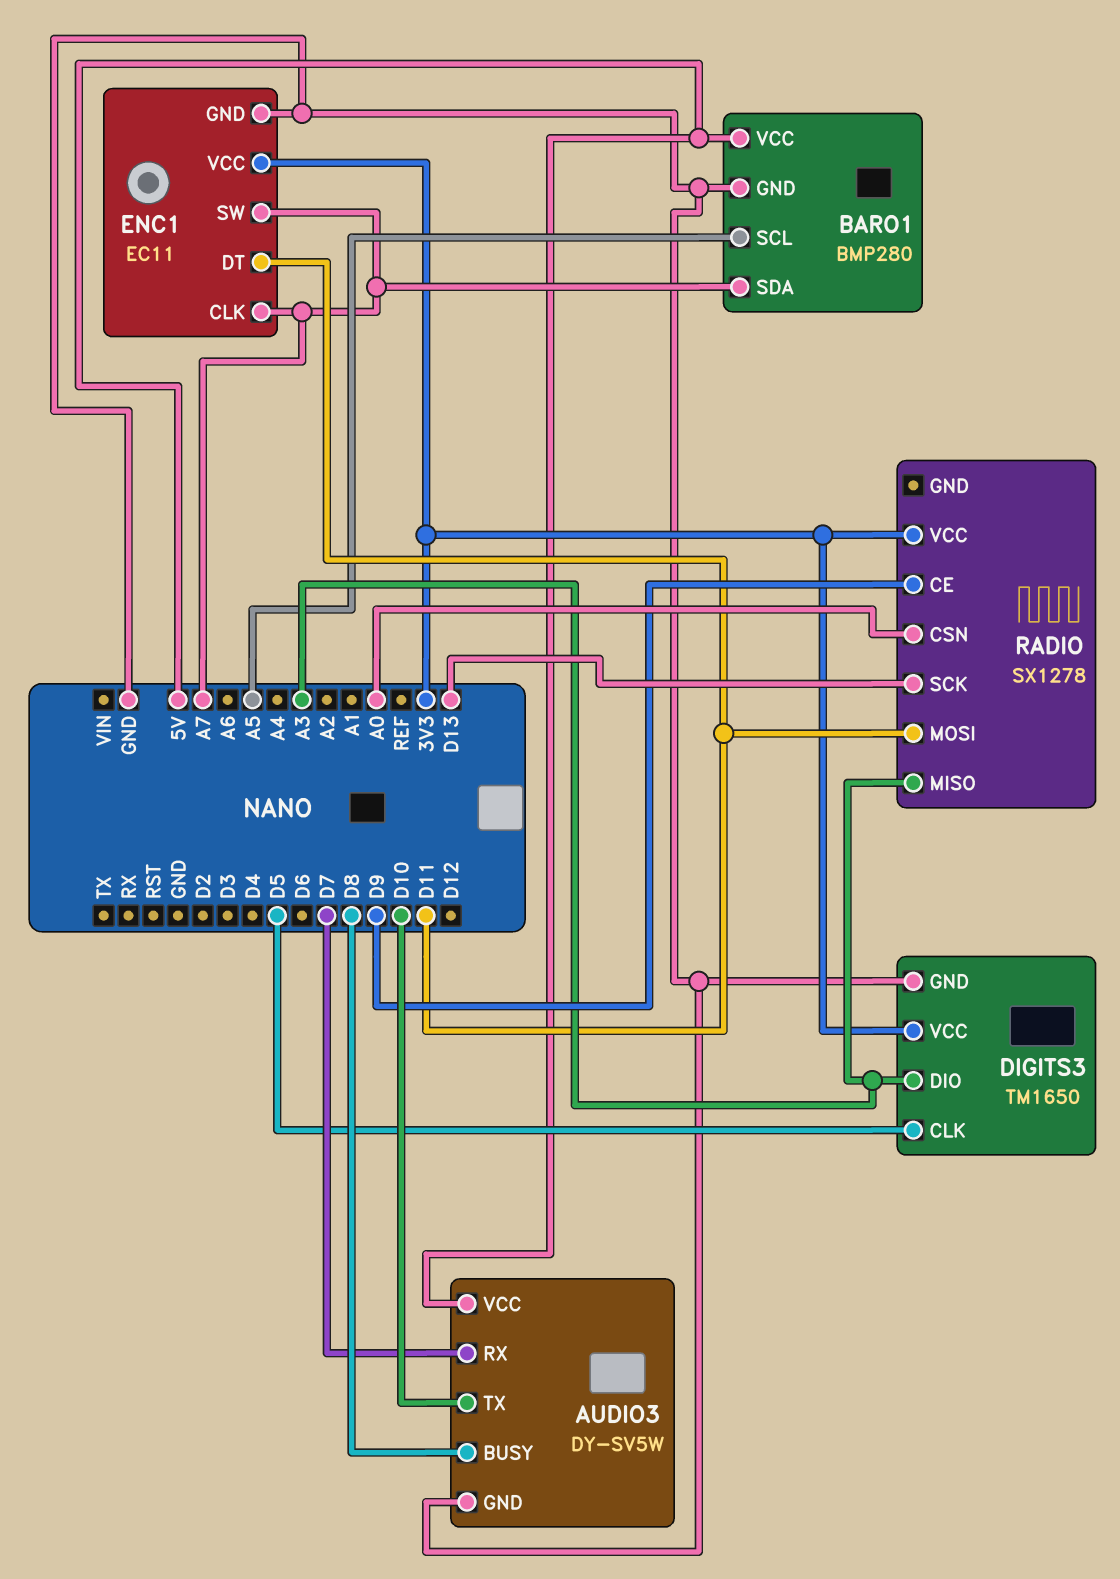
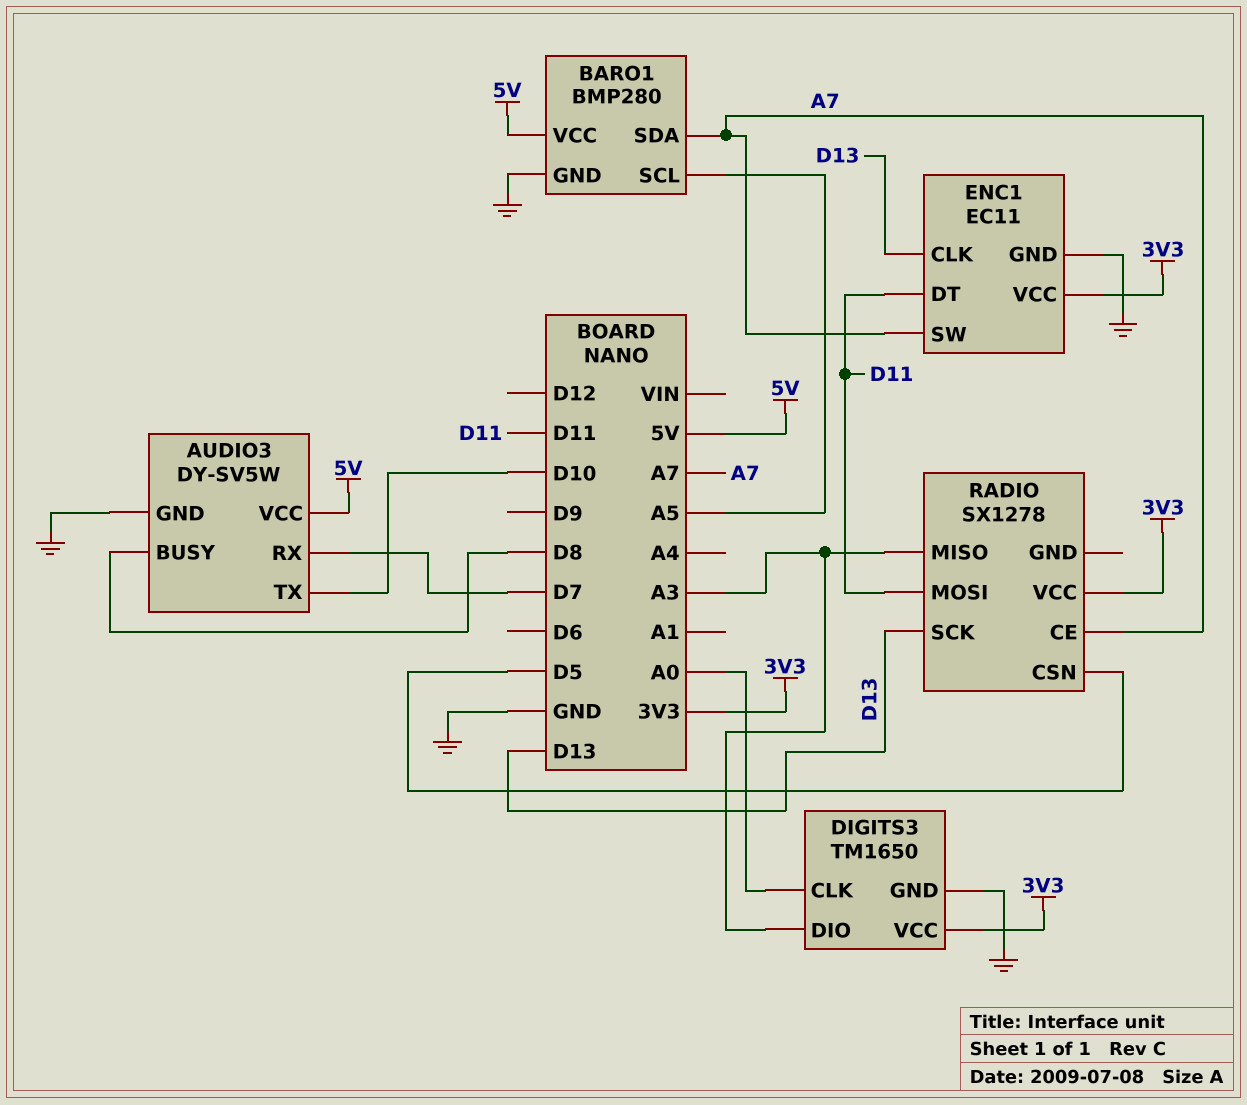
DIGITS3 pin CLK: D5 -> A0
ENC1 pin CLK: A7 -> D13
RADIO pin CE: D9 -> A7
RADIO pin CSN: A0 -> D5

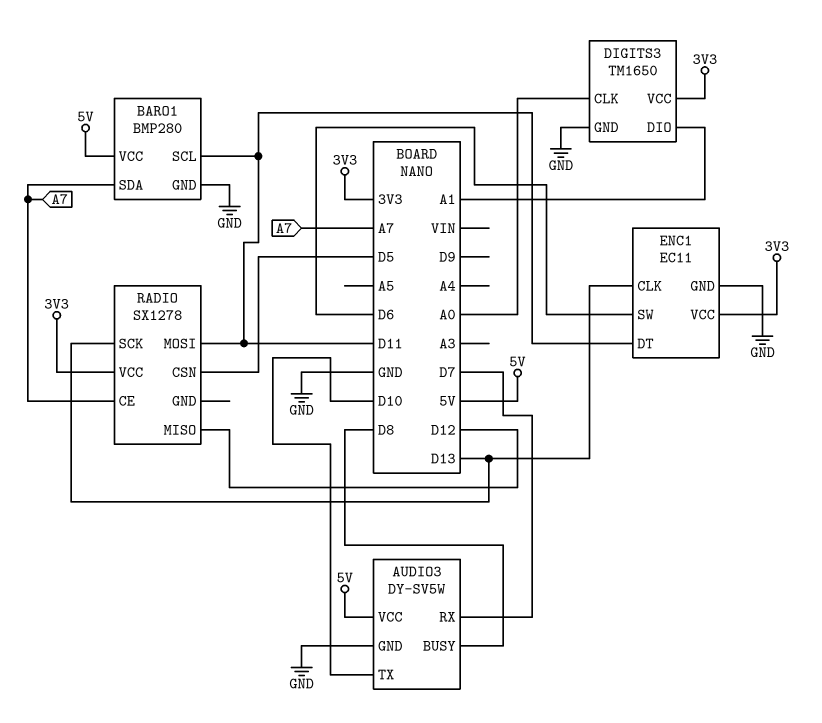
BARO1 pin SCL: A5 -> D11
DIGITS3 pin DIO: A3 -> A1
ENC1 pin SW: A7 -> D6
RADIO pin MISO: A3 -> D12

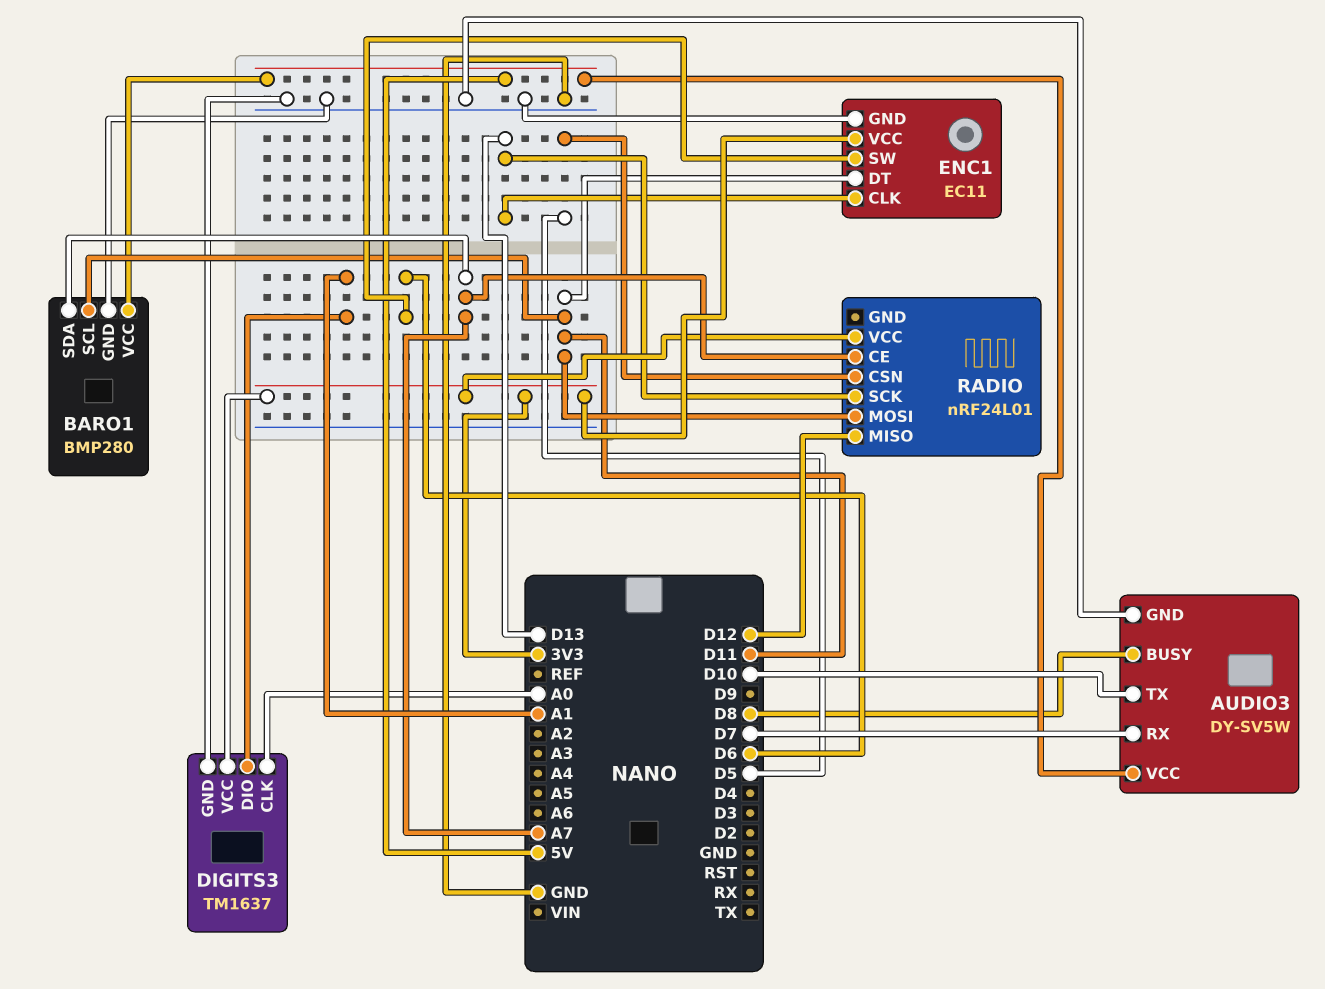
DIGITS3: TM1650 -> TM1637
RADIO: SX1278 -> nRF24L01

